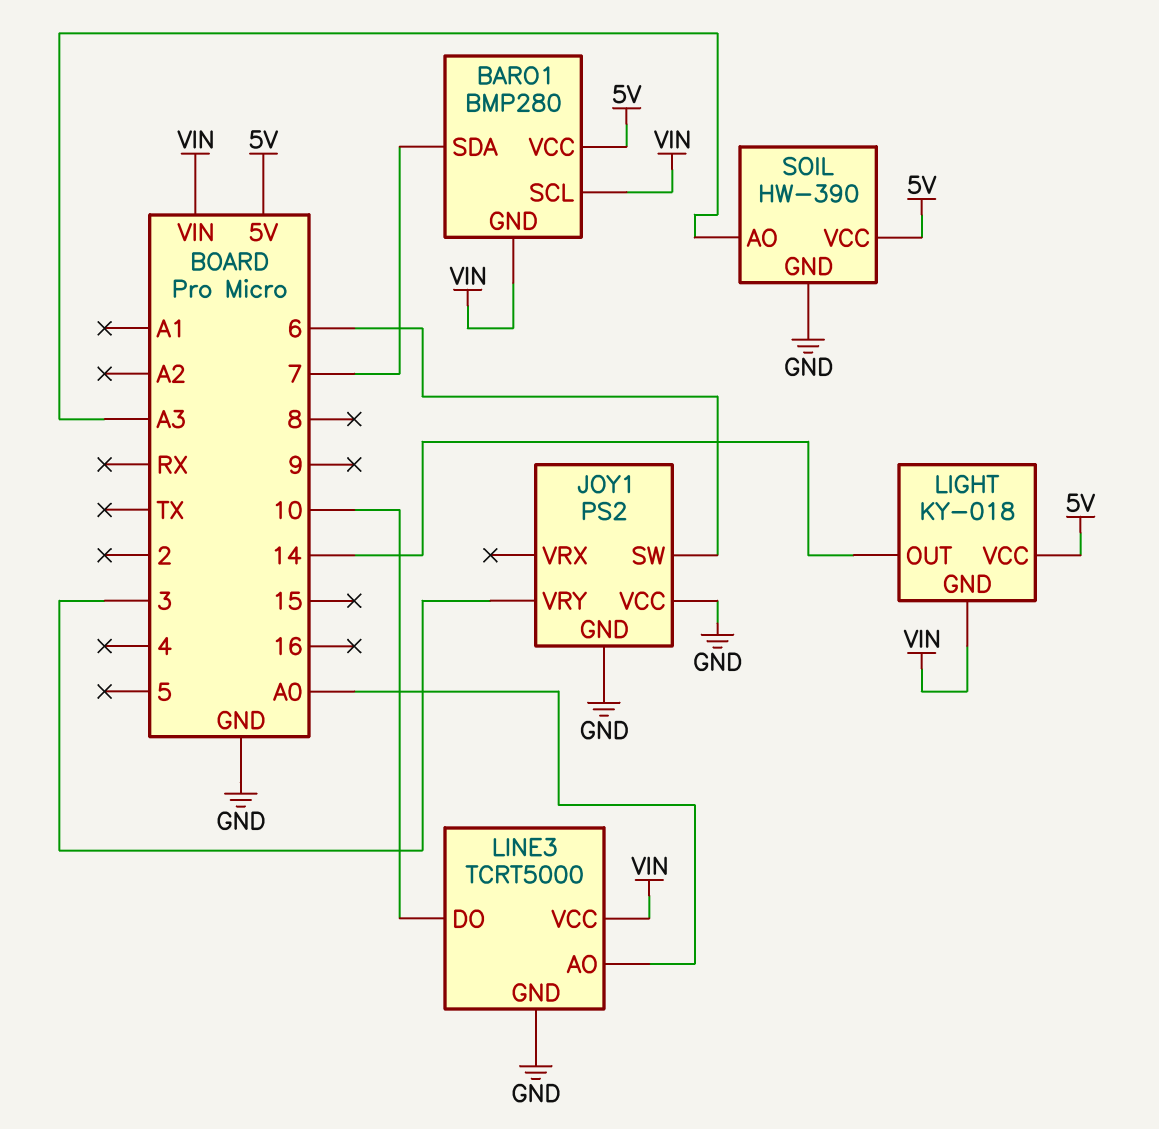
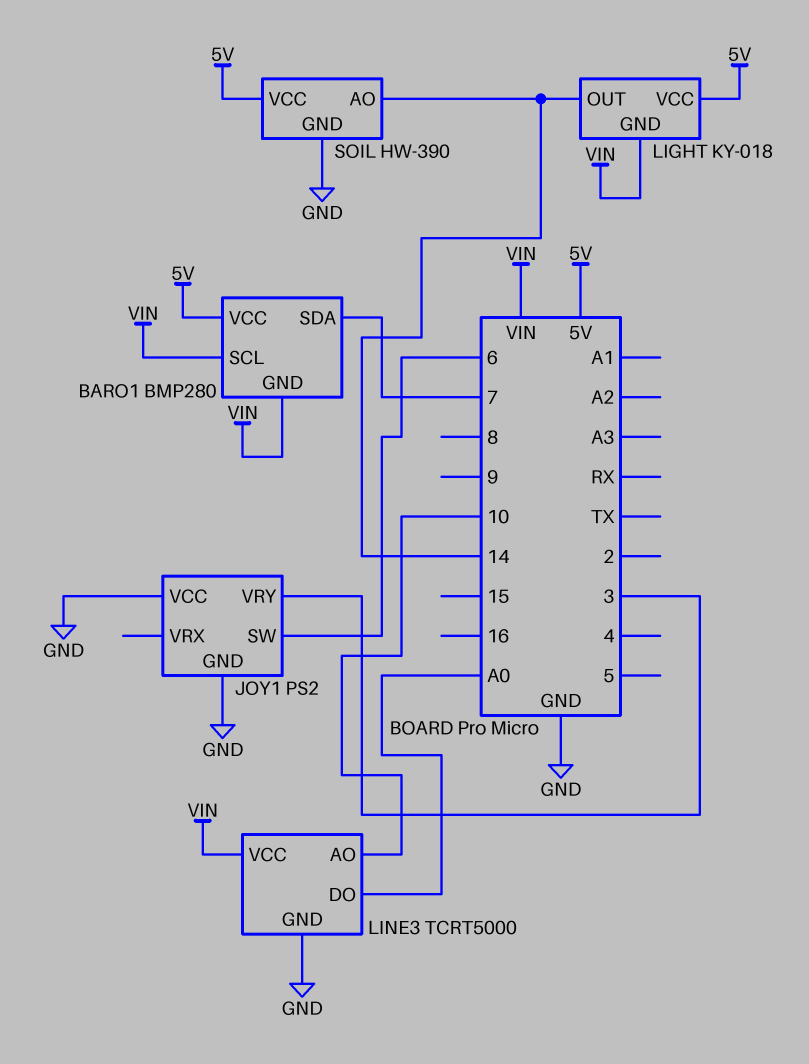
LINE3 pin AO: A0 -> 10
LINE3 pin DO: 10 -> A0
SOIL pin AO: A3 -> 14

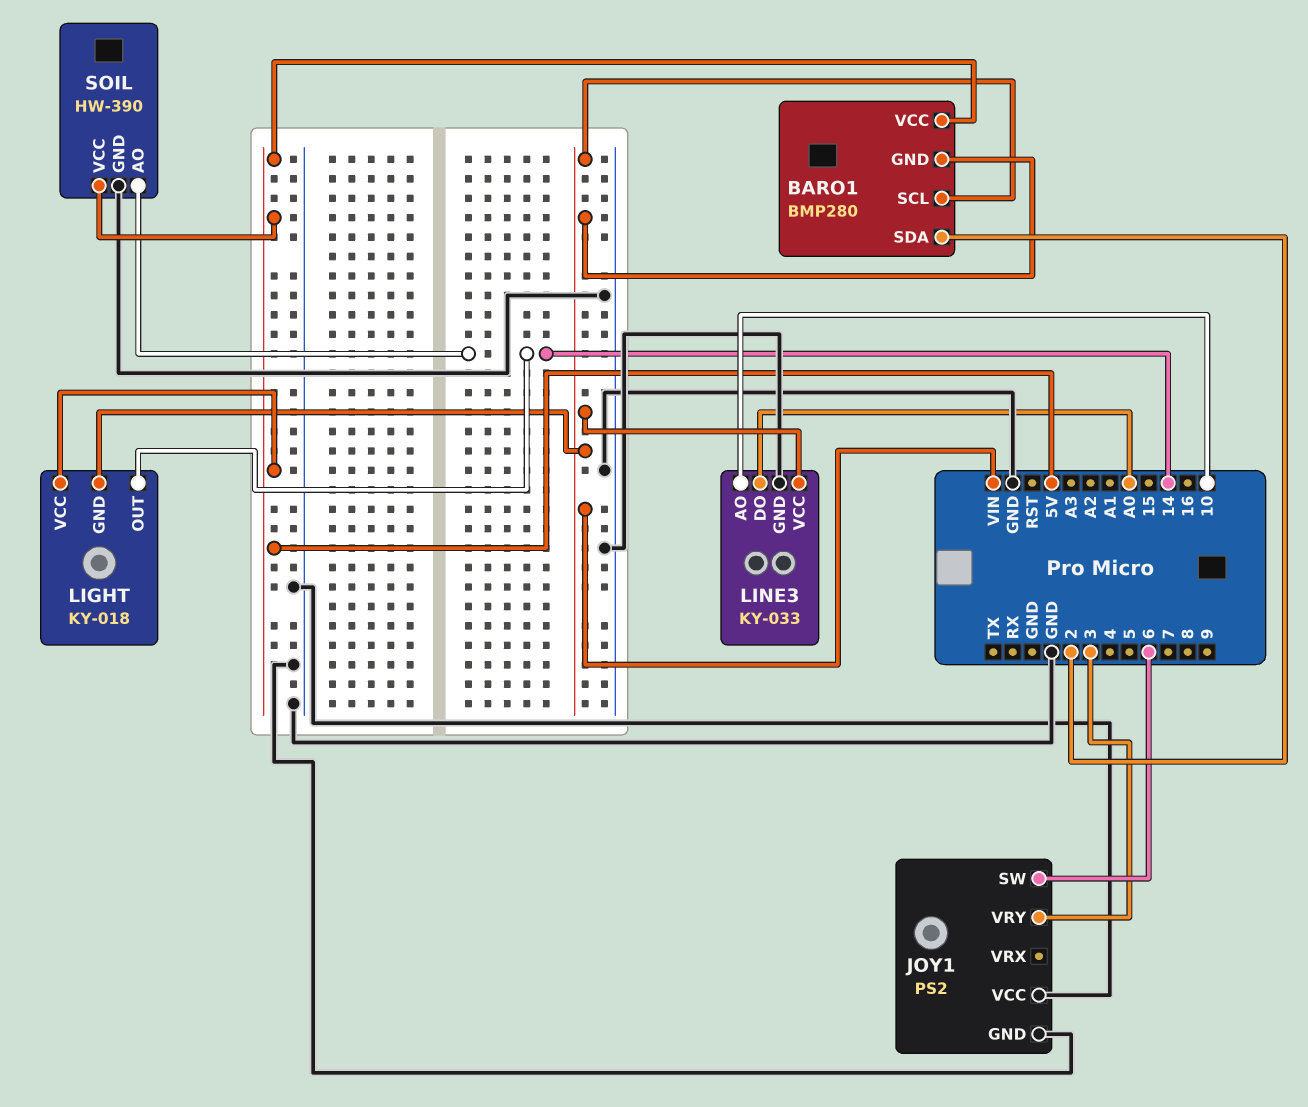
BARO1 pin SDA: 7 -> 2
LINE3: TCRT5000 -> KY-033

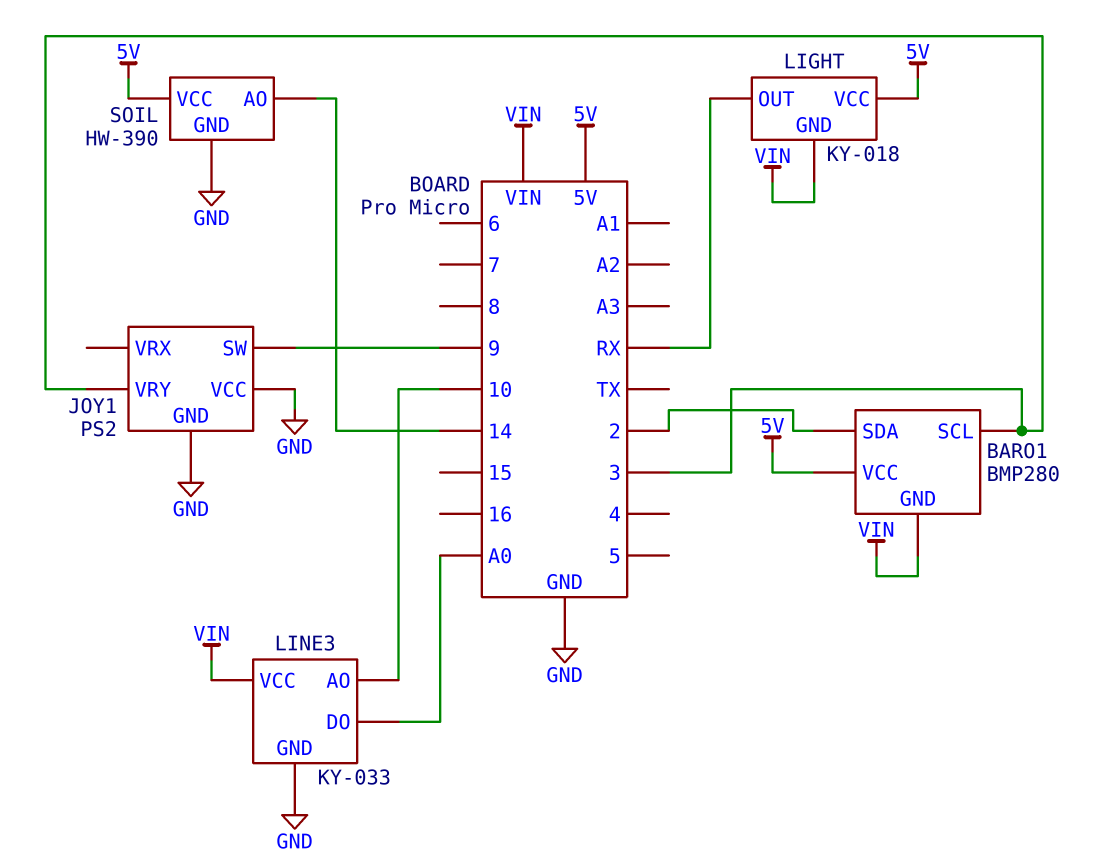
BARO1 pin SCL: VIN -> 3
JOY1 pin SW: 6 -> 9
LIGHT pin OUT: 14 -> RX

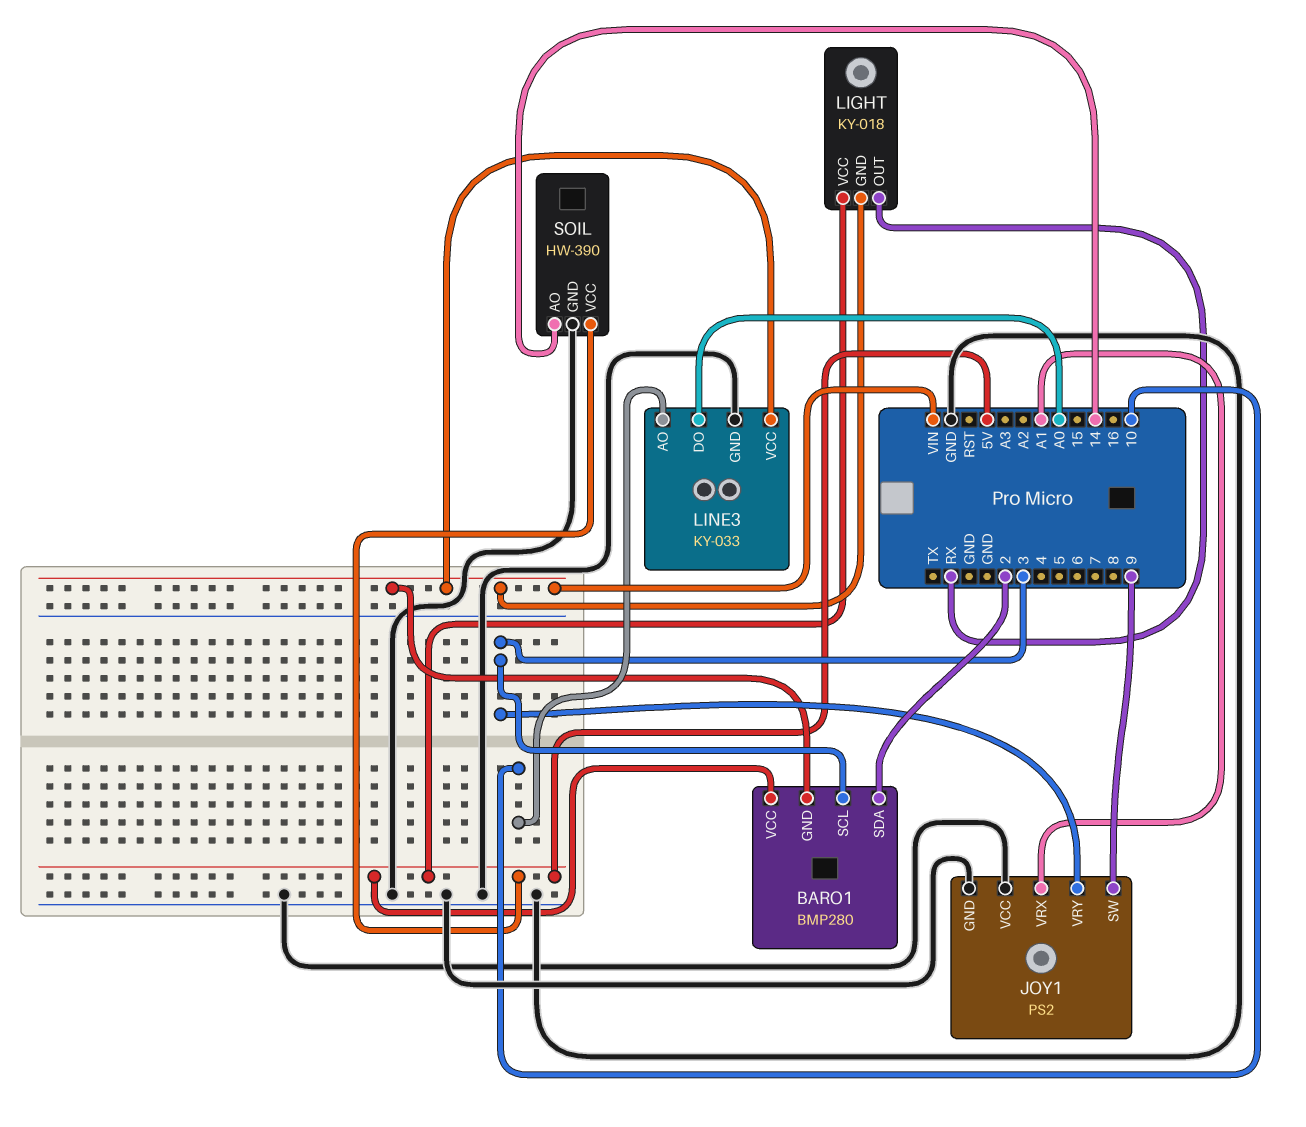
JOY1 pin VRX: none -> A1

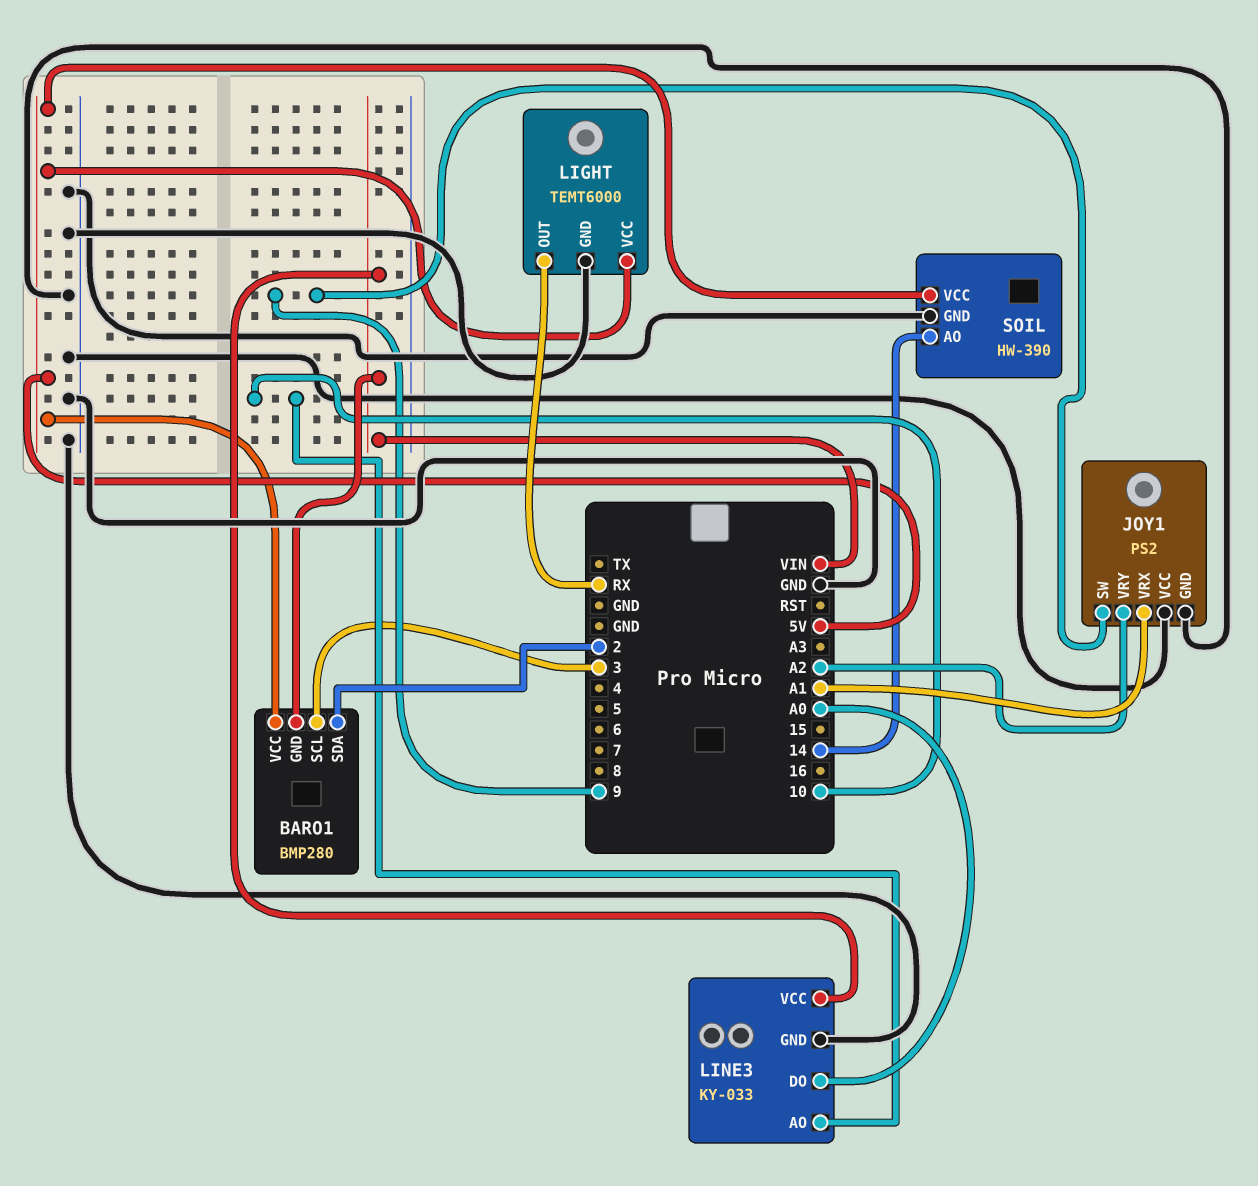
JOY1 pin VRY: 3 -> A2
LIGHT: KY-018 -> TEMT6000
LIGHT pin GND: VIN -> GND

